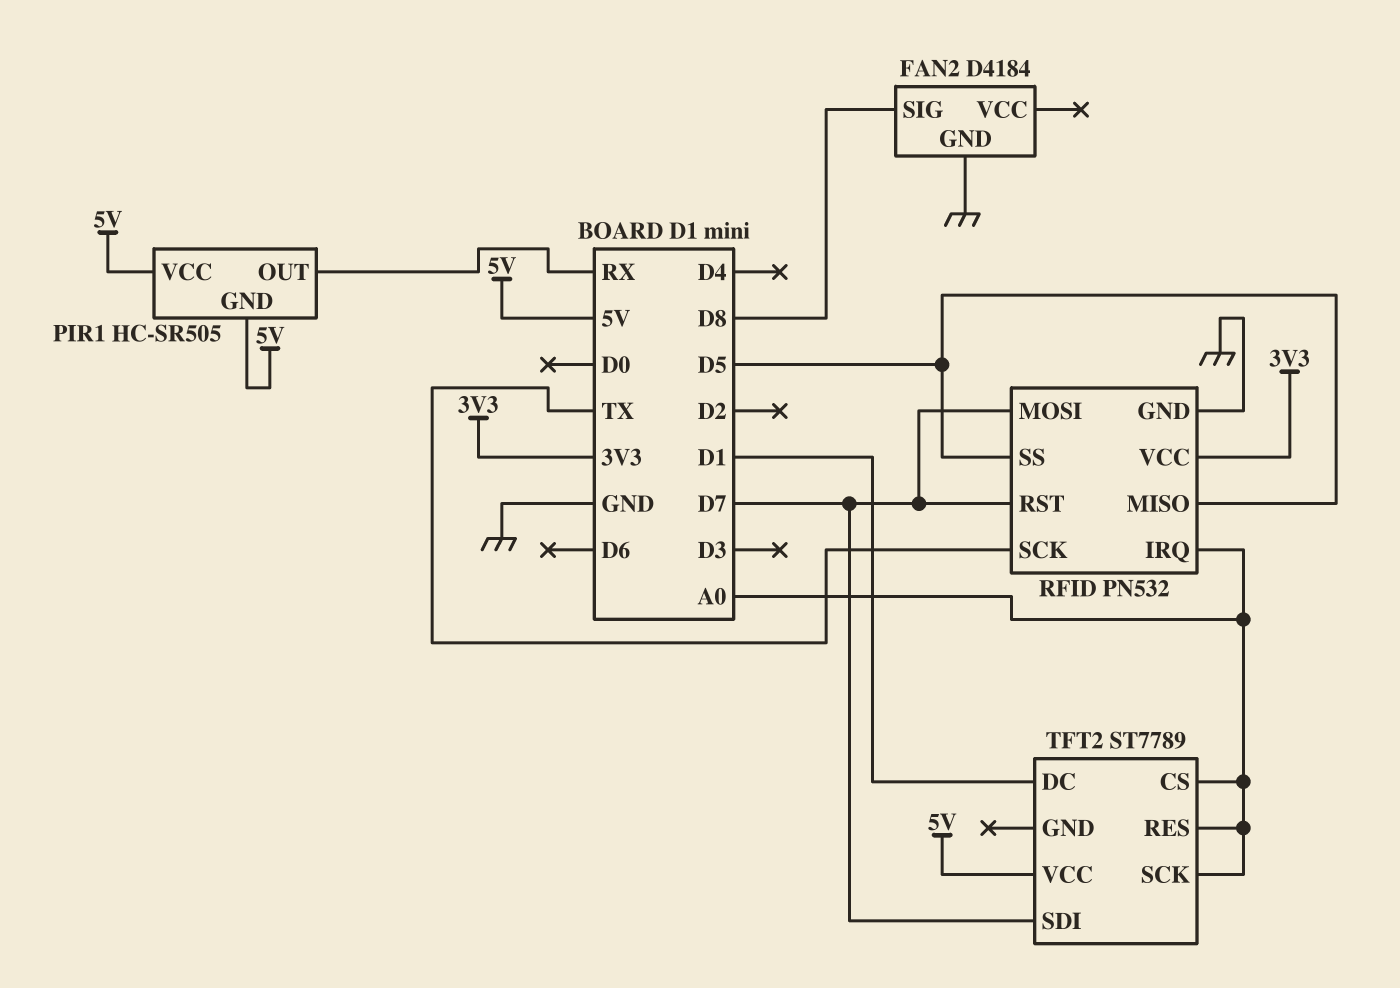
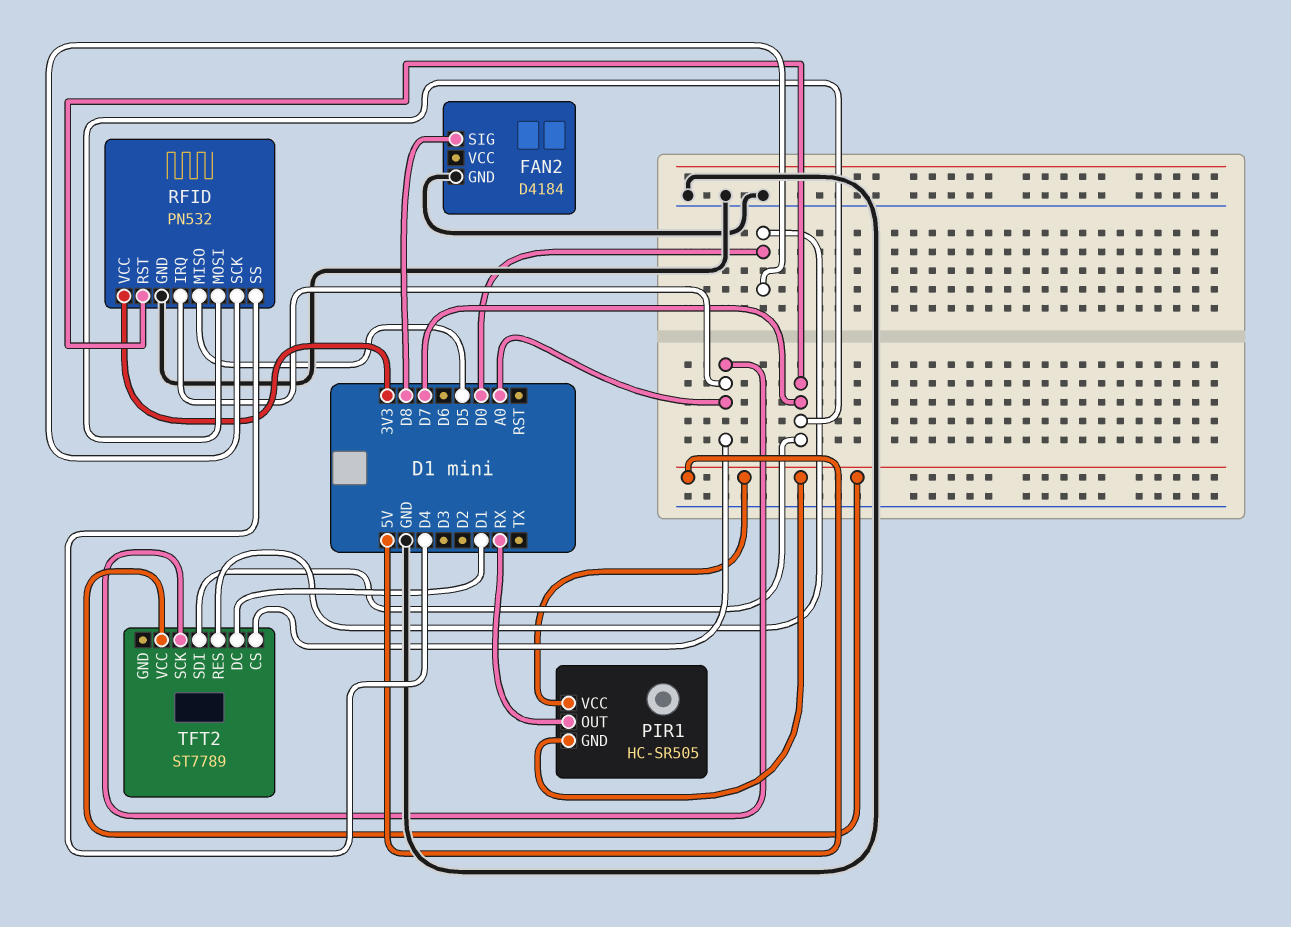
RFID pin SCK: TX -> D0
RFID pin SS: D5 -> D4
TFT2 pin RES: A0 -> D0

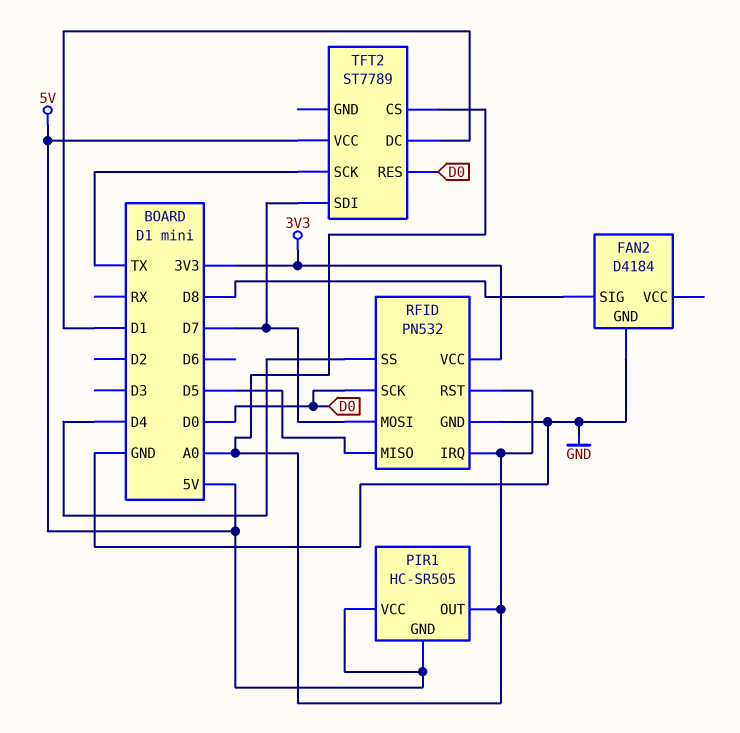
PIR1 pin OUT: RX -> A0
RFID pin RST: D7 -> A0
TFT2 pin SCK: A0 -> TX

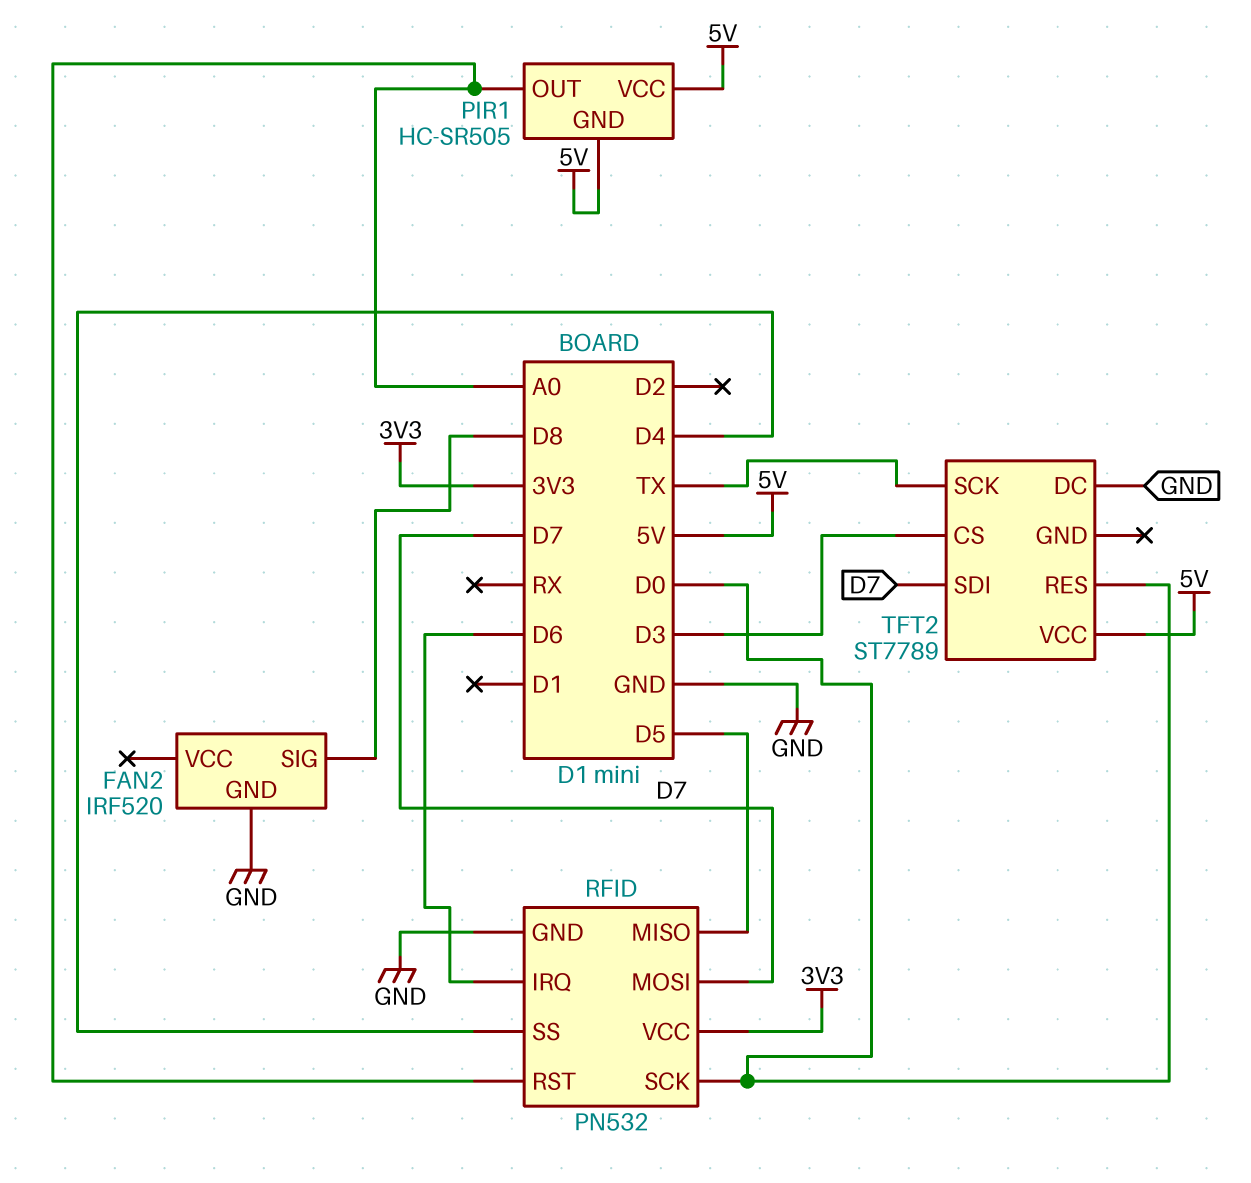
FAN2: D4184 -> IRF520
RFID pin IRQ: A0 -> D6
TFT2 pin CS: A0 -> D3
TFT2 pin DC: D1 -> GND

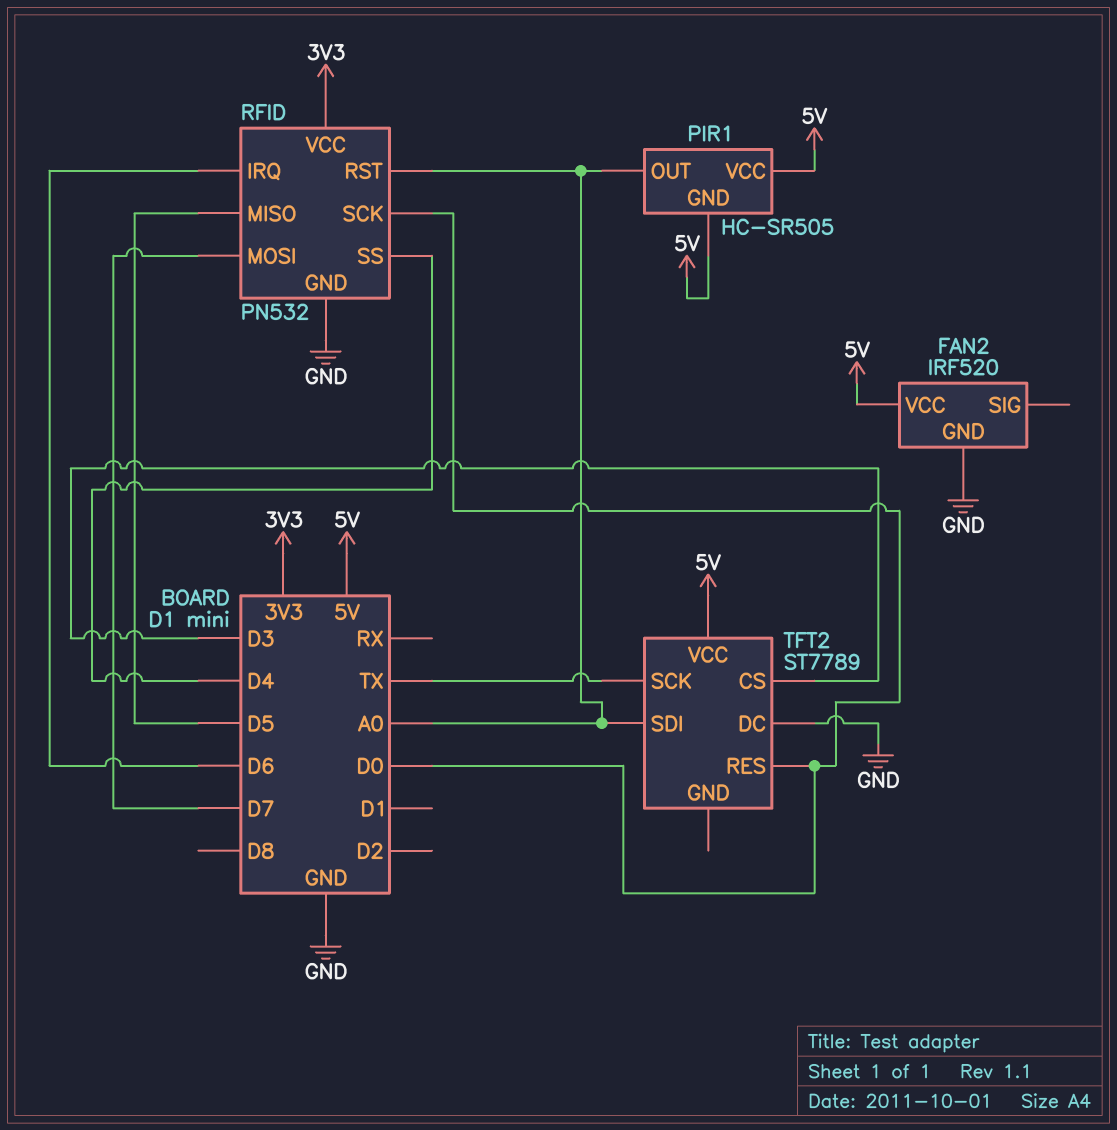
FAN2 pin SIG: D8 -> none
FAN2 pin VCC: none -> 5V
TFT2 pin SDI: D7 -> A0

